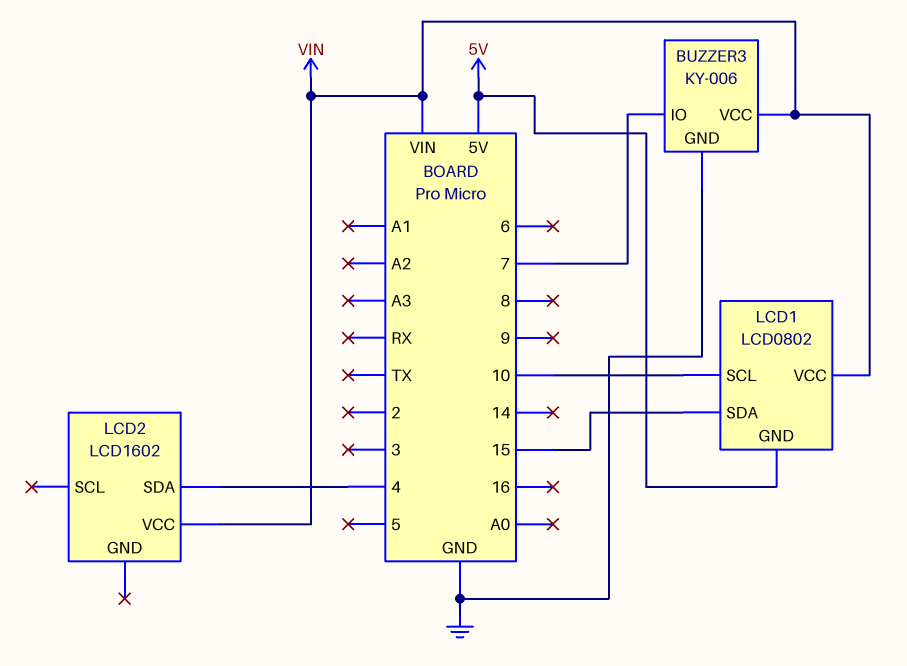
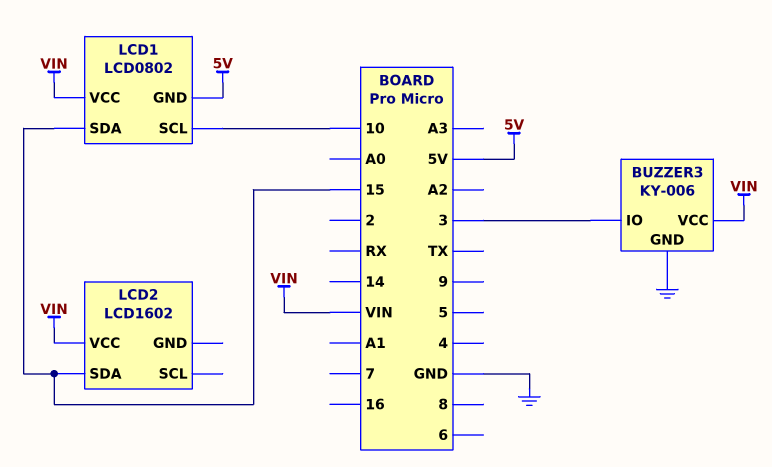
BUZZER3 pin IO: 7 -> 3
LCD2 pin SDA: 4 -> 15

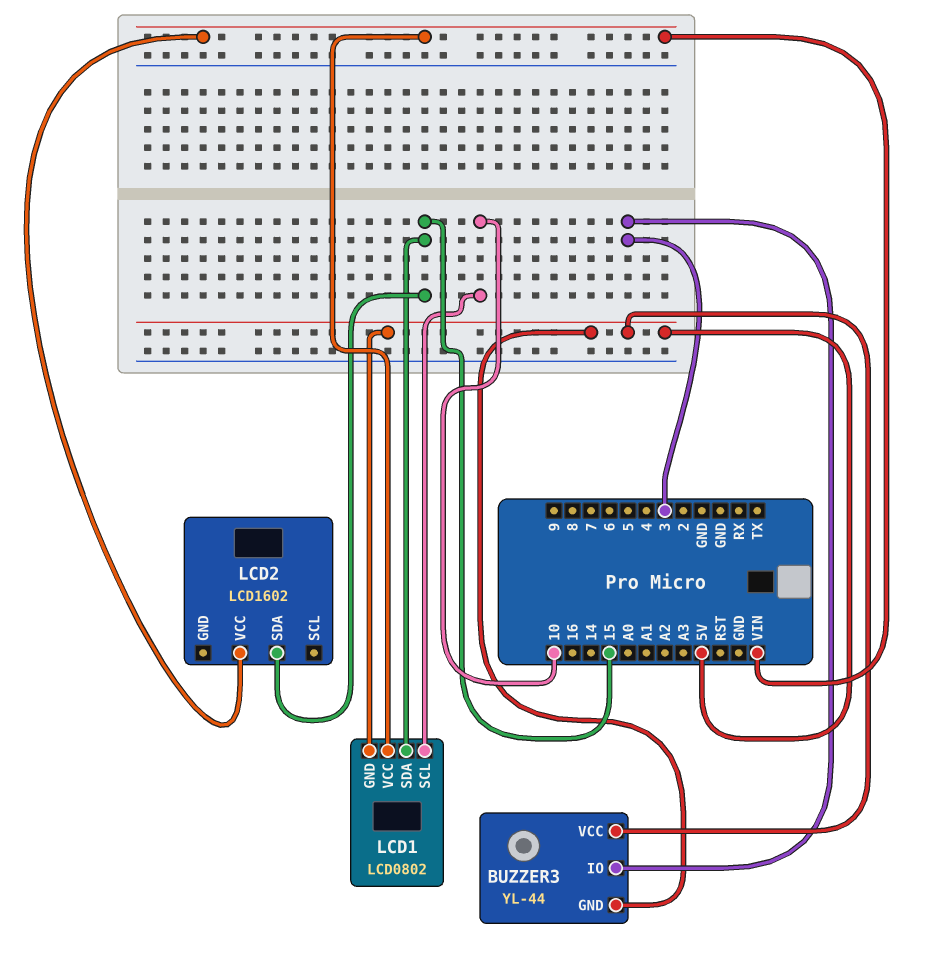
BUZZER3: KY-006 -> YL-44
BUZZER3 pin GND: GND -> 5V
BUZZER3 pin VCC: VIN -> 5V

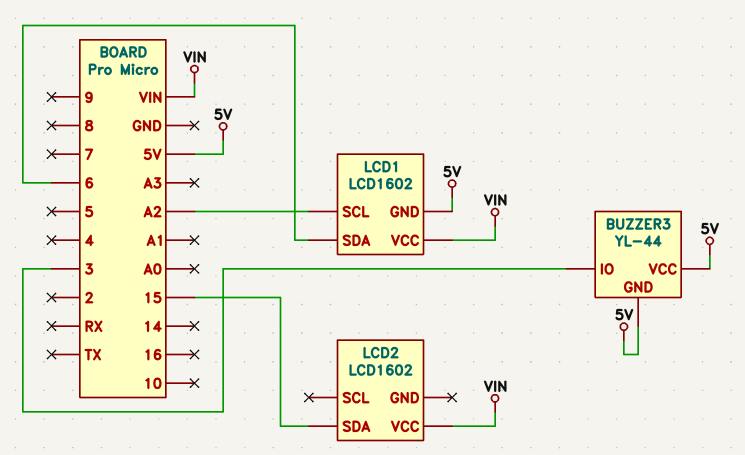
LCD1: LCD0802 -> LCD1602
LCD1 pin SCL: 10 -> A2
LCD1 pin SDA: 15 -> 6

